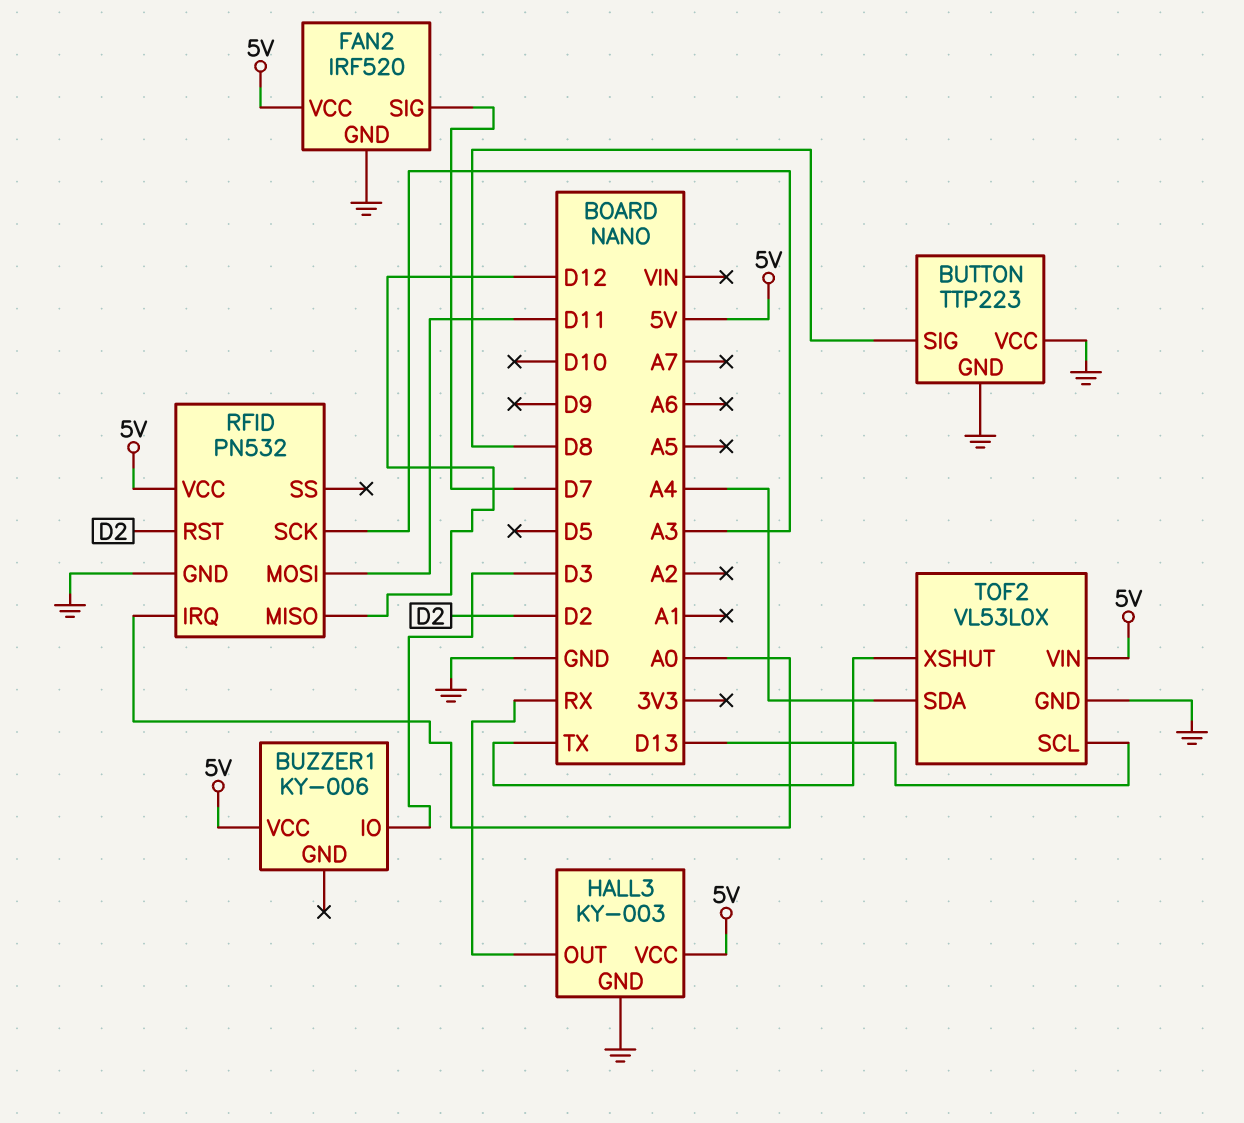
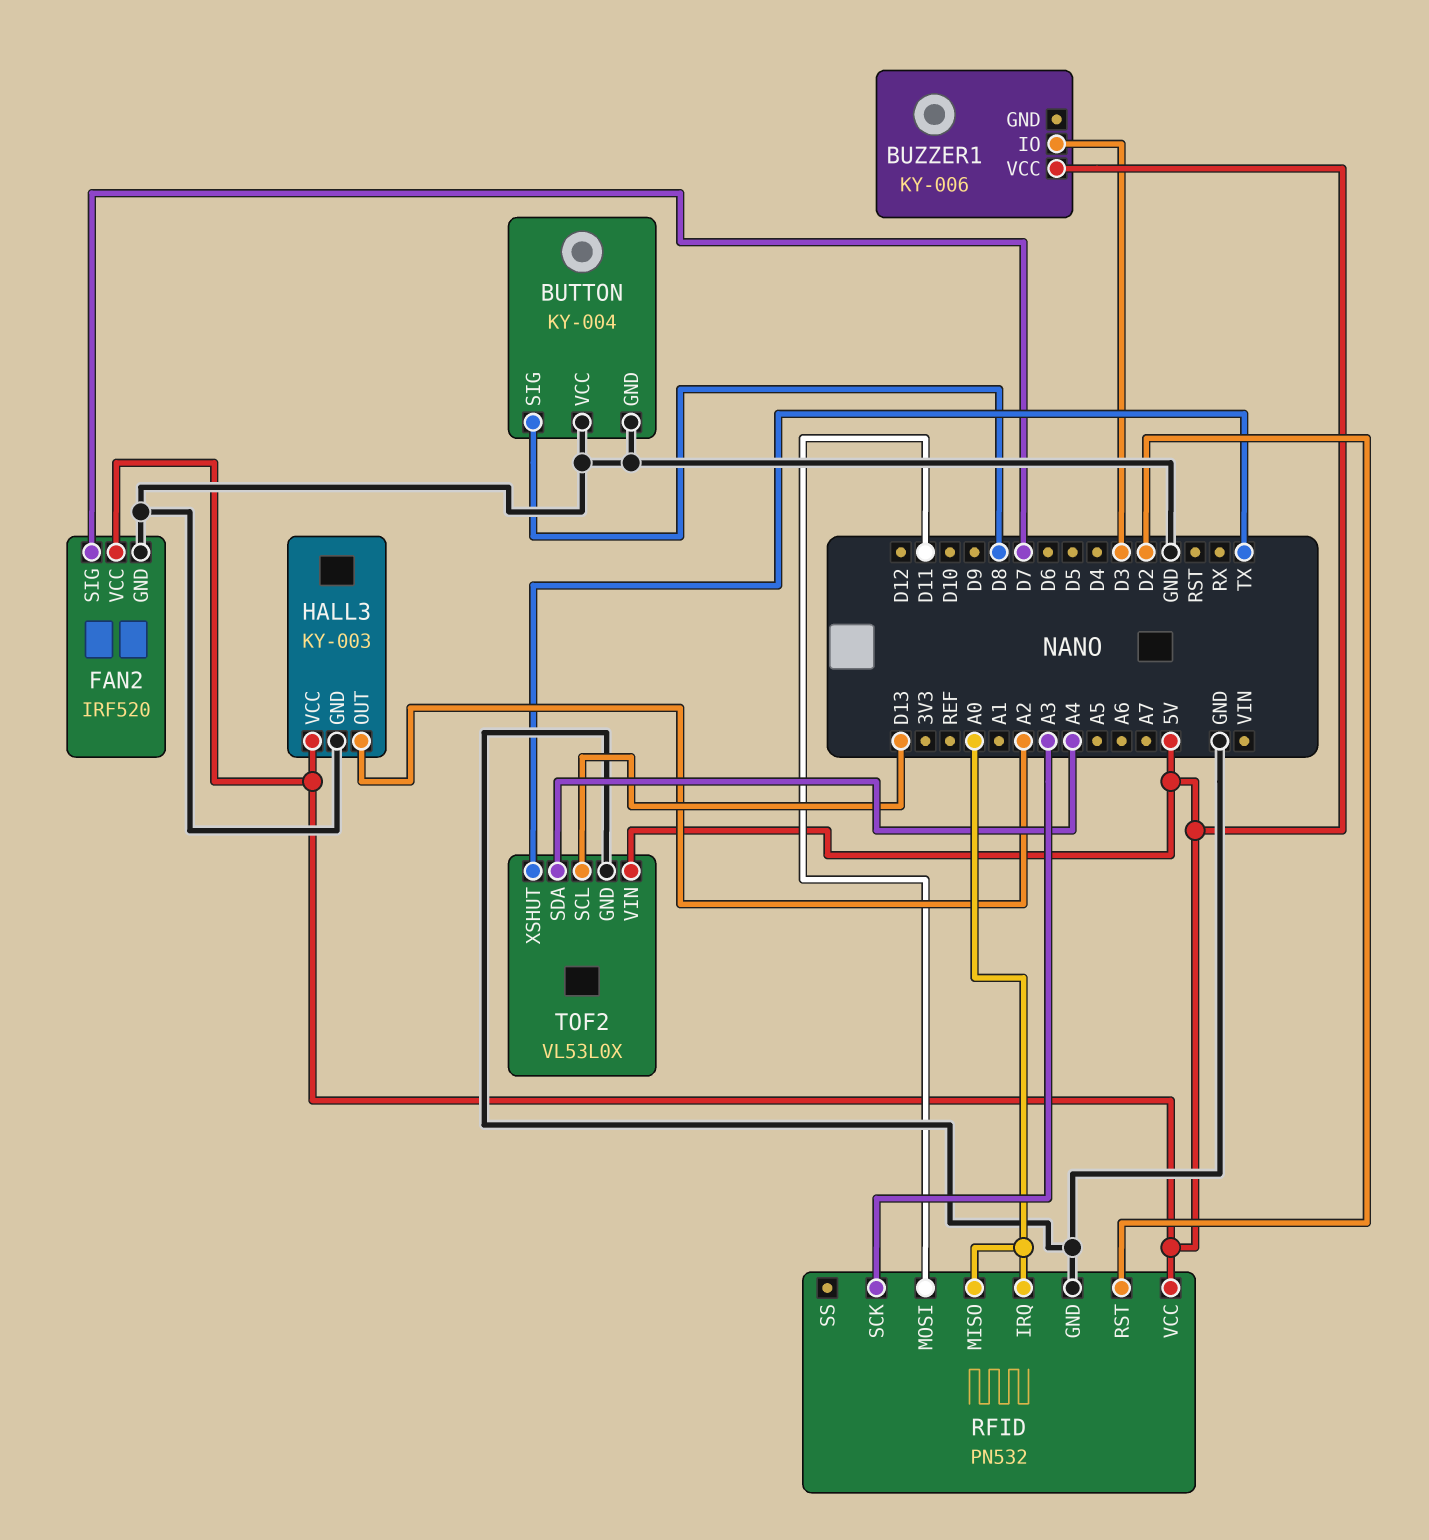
BUTTON: TTP223 -> KY-004
HALL3 pin OUT: RX -> A2
RFID pin MISO: D12 -> A0

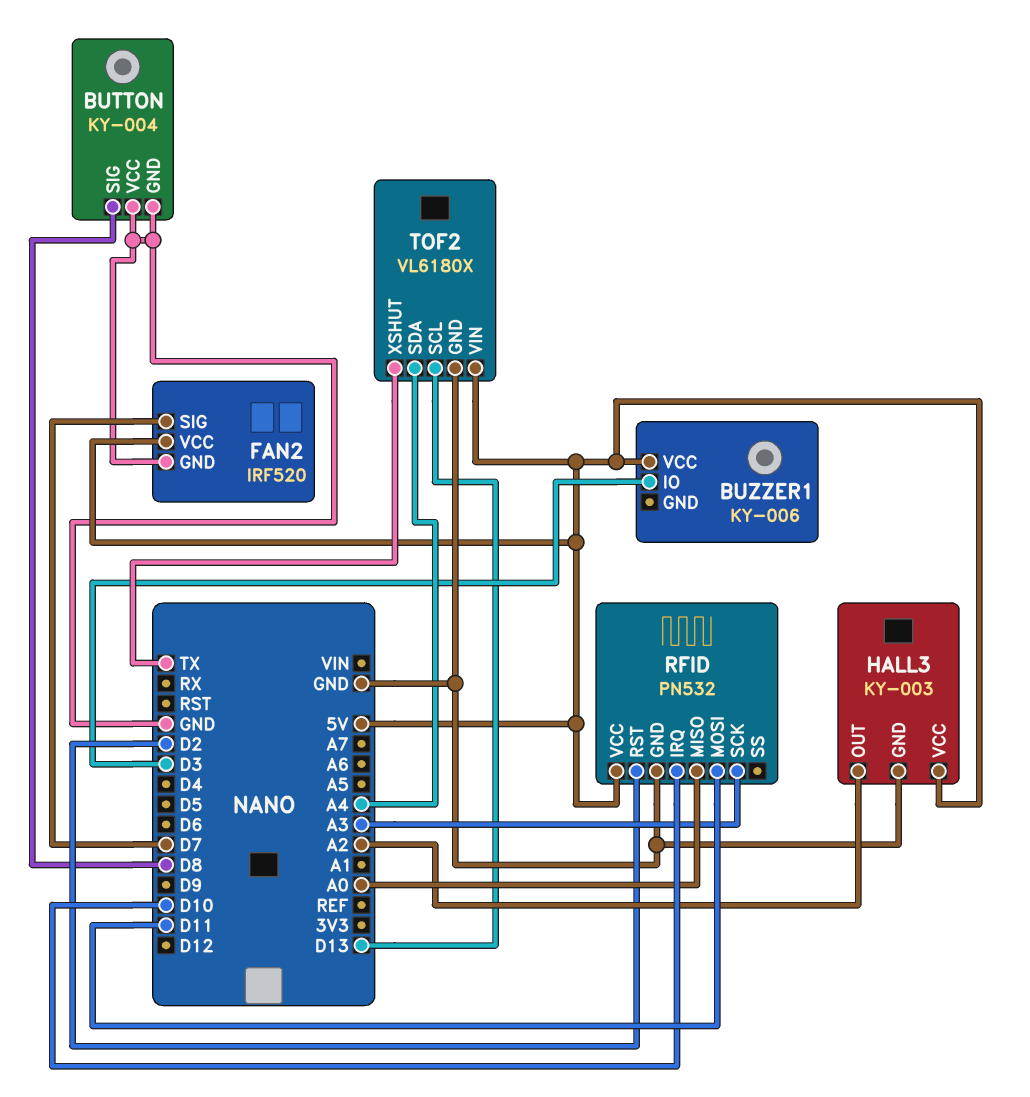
RFID pin IRQ: A0 -> D10
TOF2: VL53L0X -> VL6180X

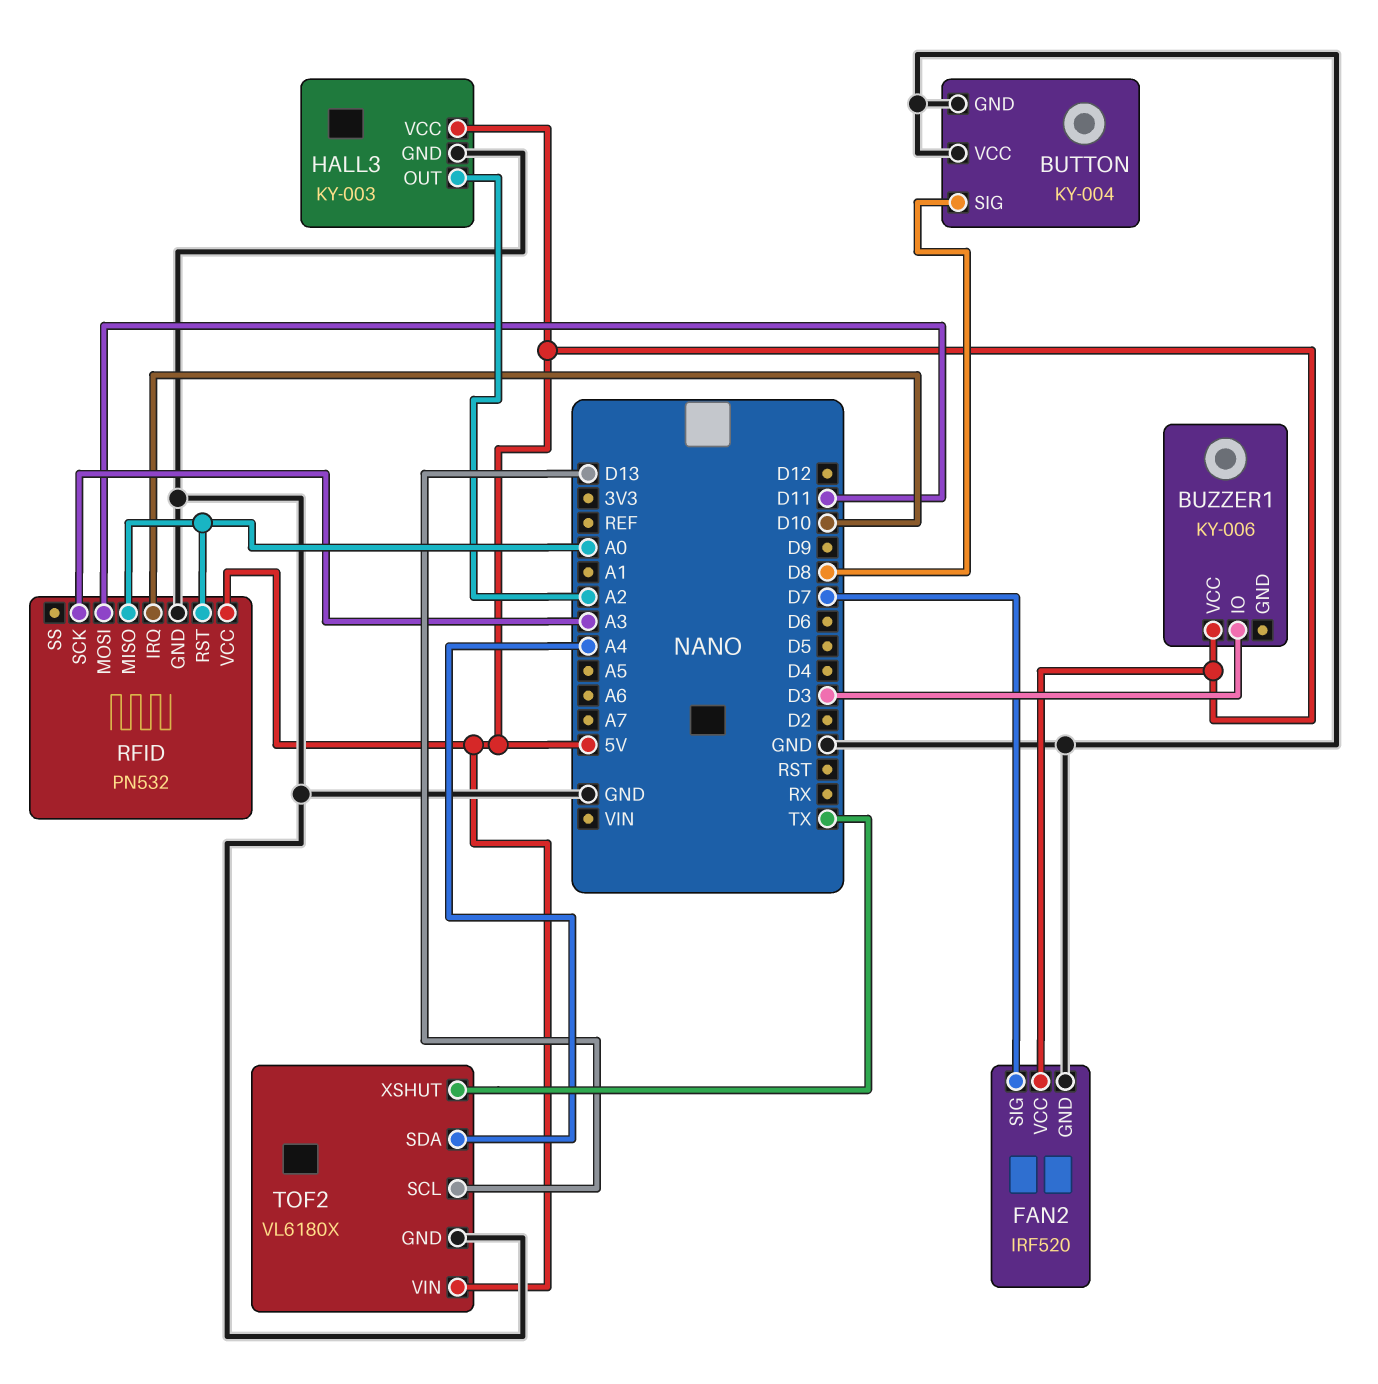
RFID pin RST: D2 -> A0

